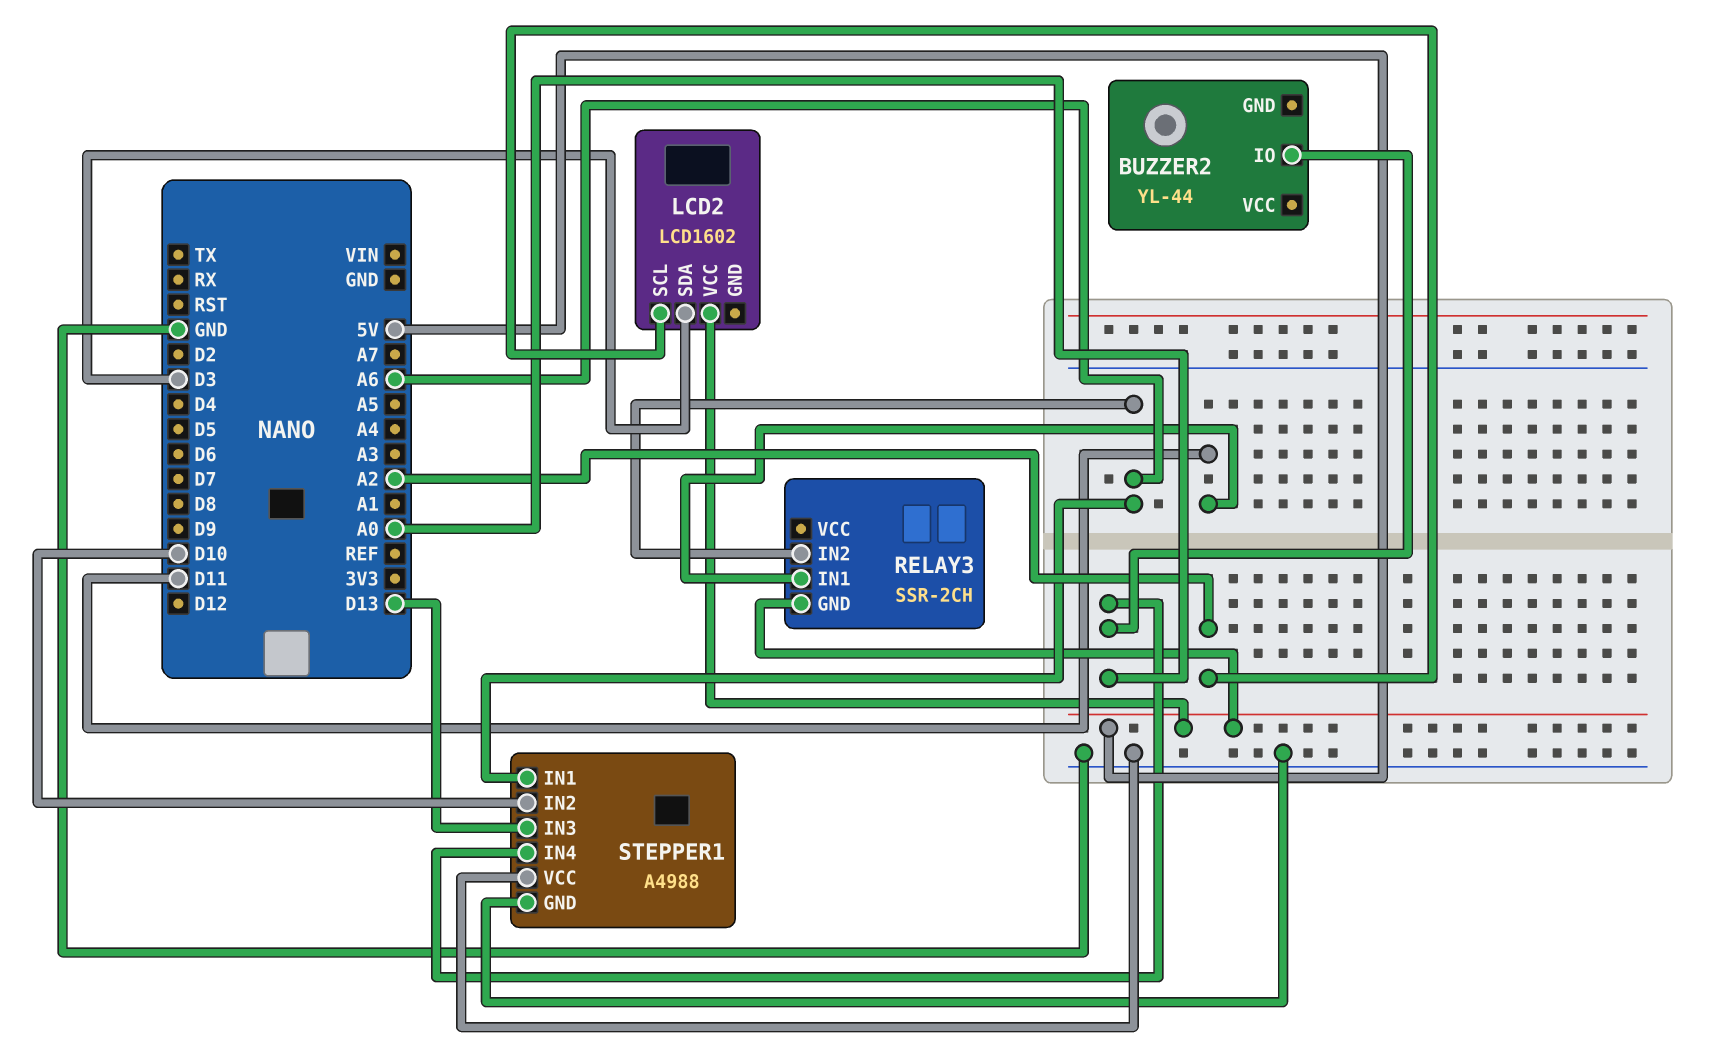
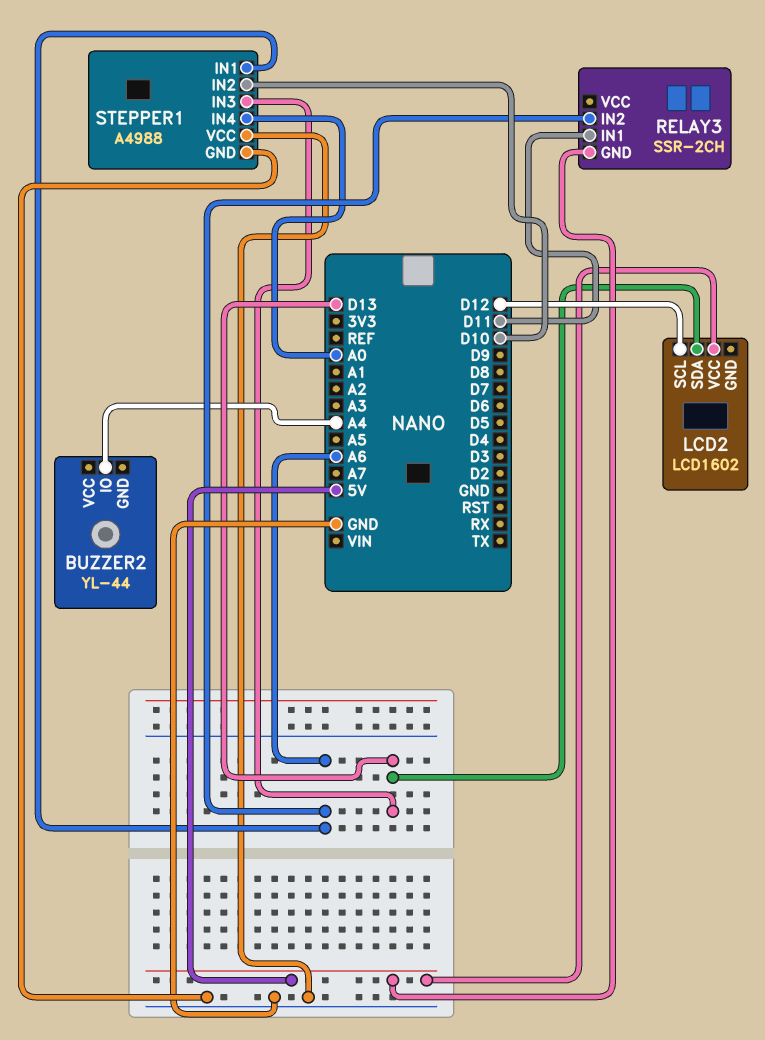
BUZZER2 pin IO: A0 -> A4
LCD2 pin SCL: A2 -> D12
LCD2 pin SDA: D3 -> D13

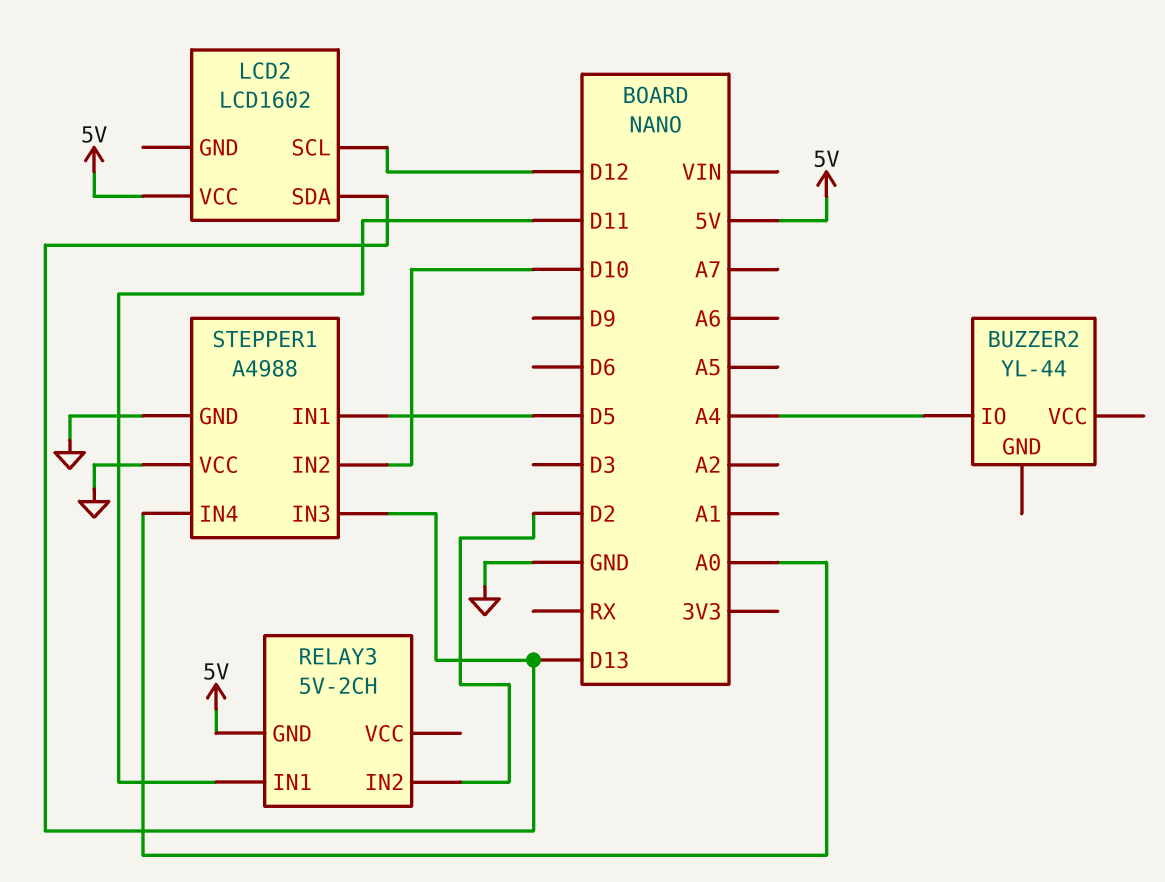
RELAY3: SSR-2CH -> 5V-2CH
RELAY3 pin IN2: A6 -> D2
STEPPER1 pin IN1: A6 -> D5

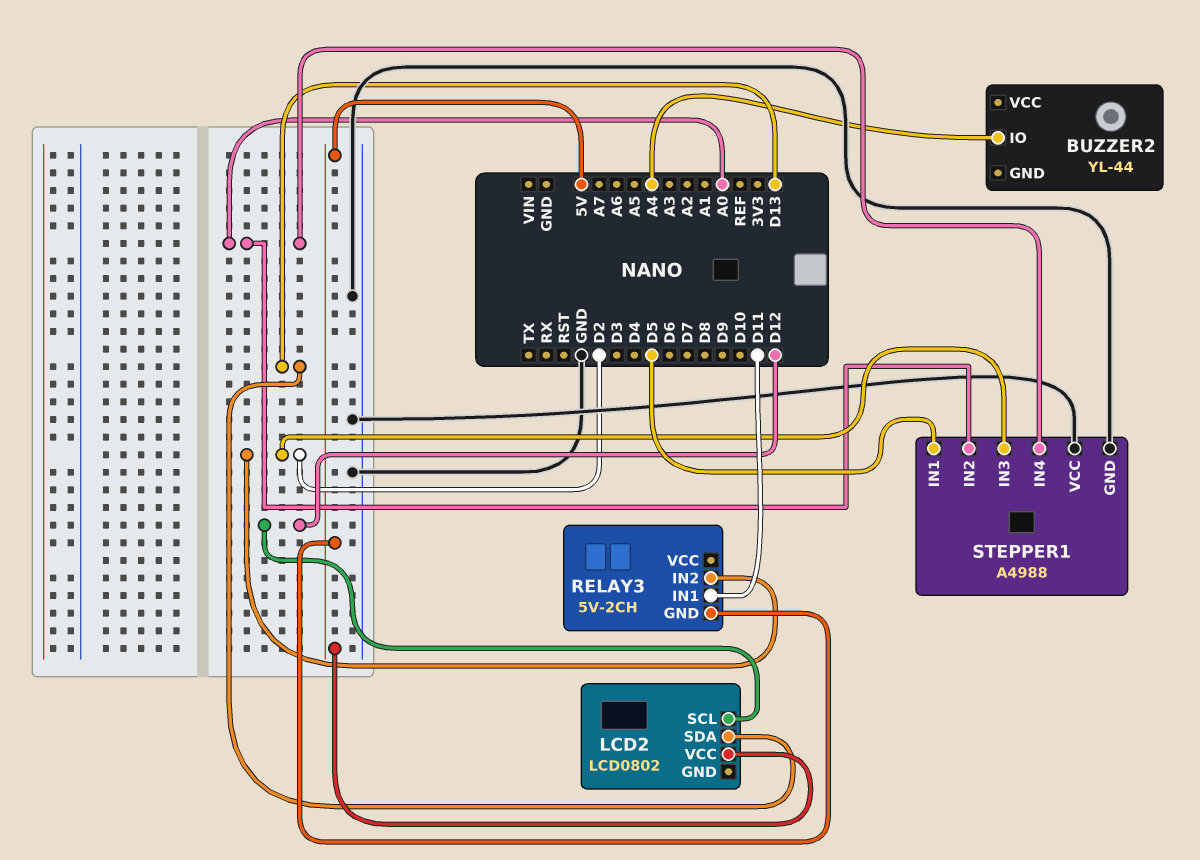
LCD2: LCD1602 -> LCD0802
STEPPER1 pin IN2: D10 -> A0
STEPPER1 pin IN3: D13 -> D2

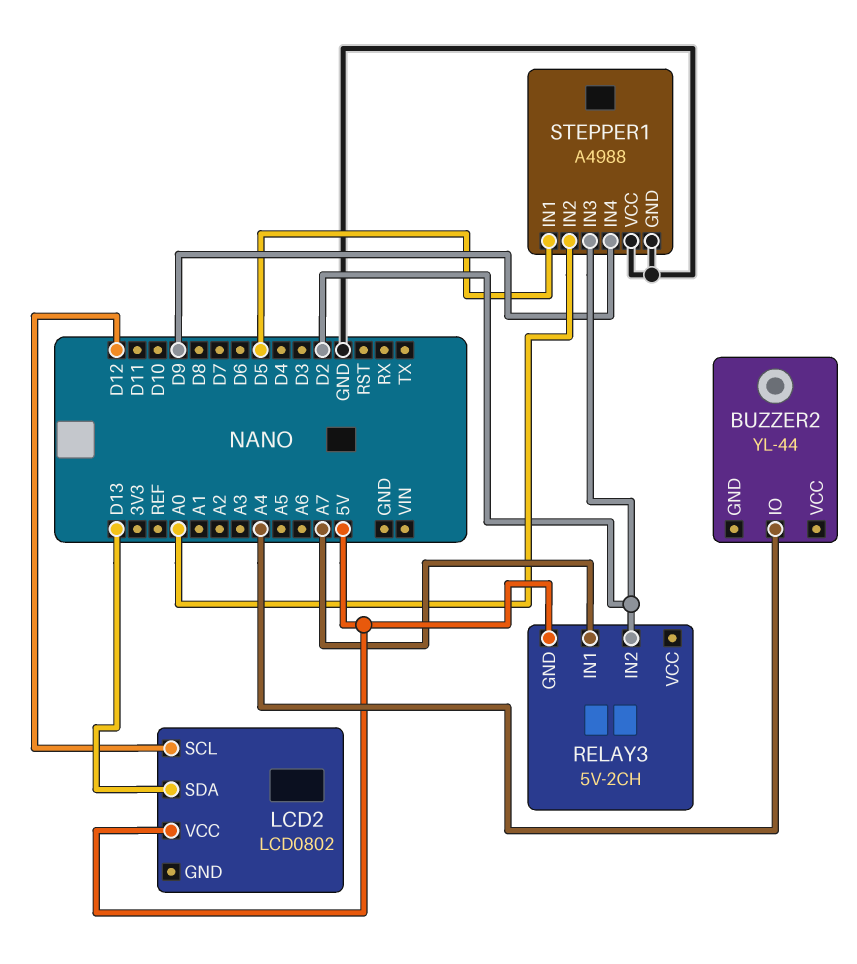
RELAY3 pin IN1: D11 -> A7
STEPPER1 pin IN4: A0 -> D9

